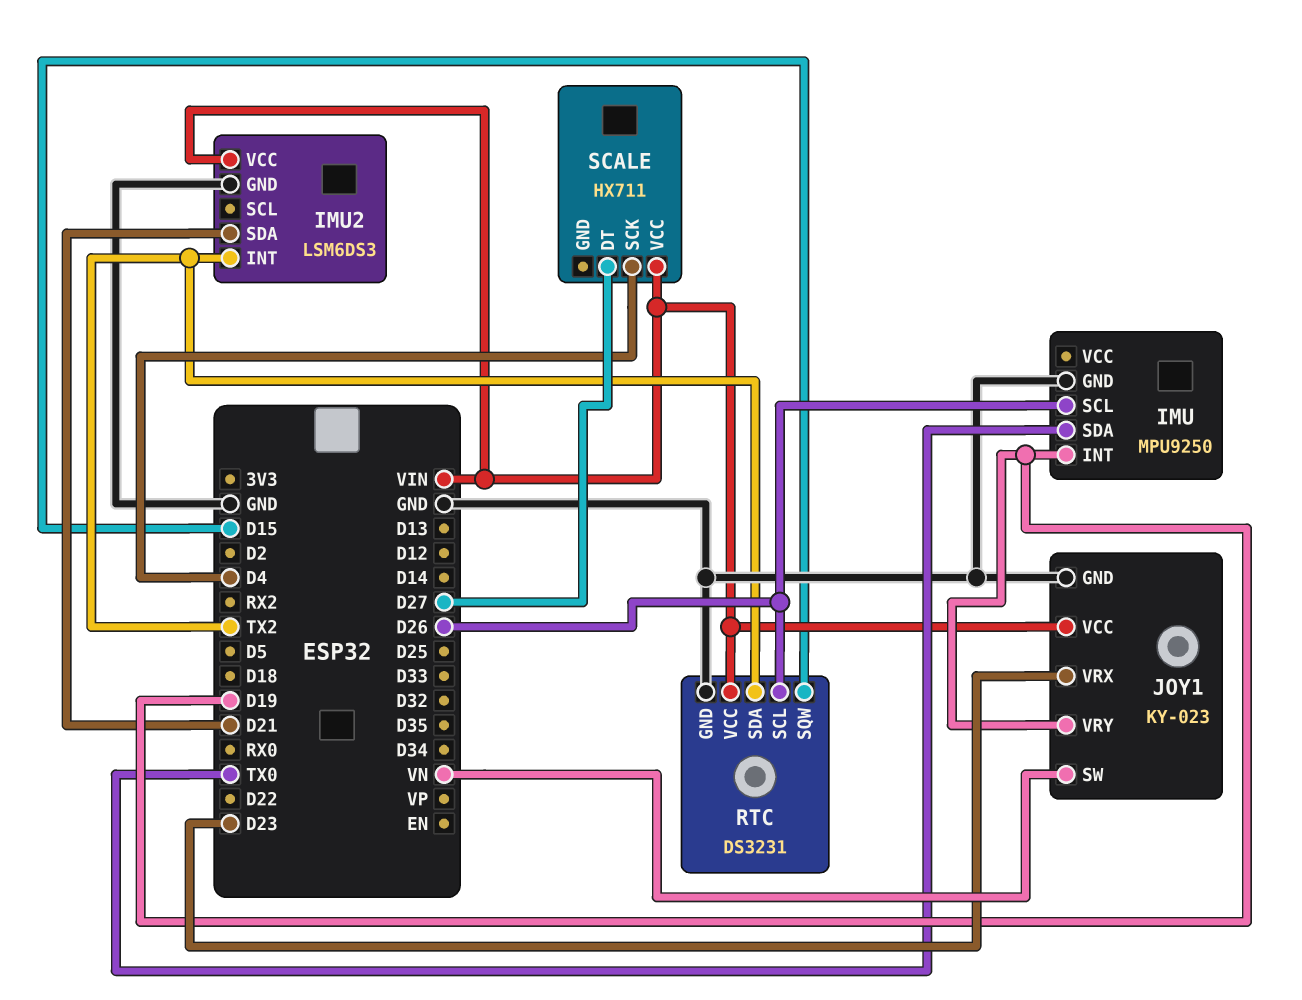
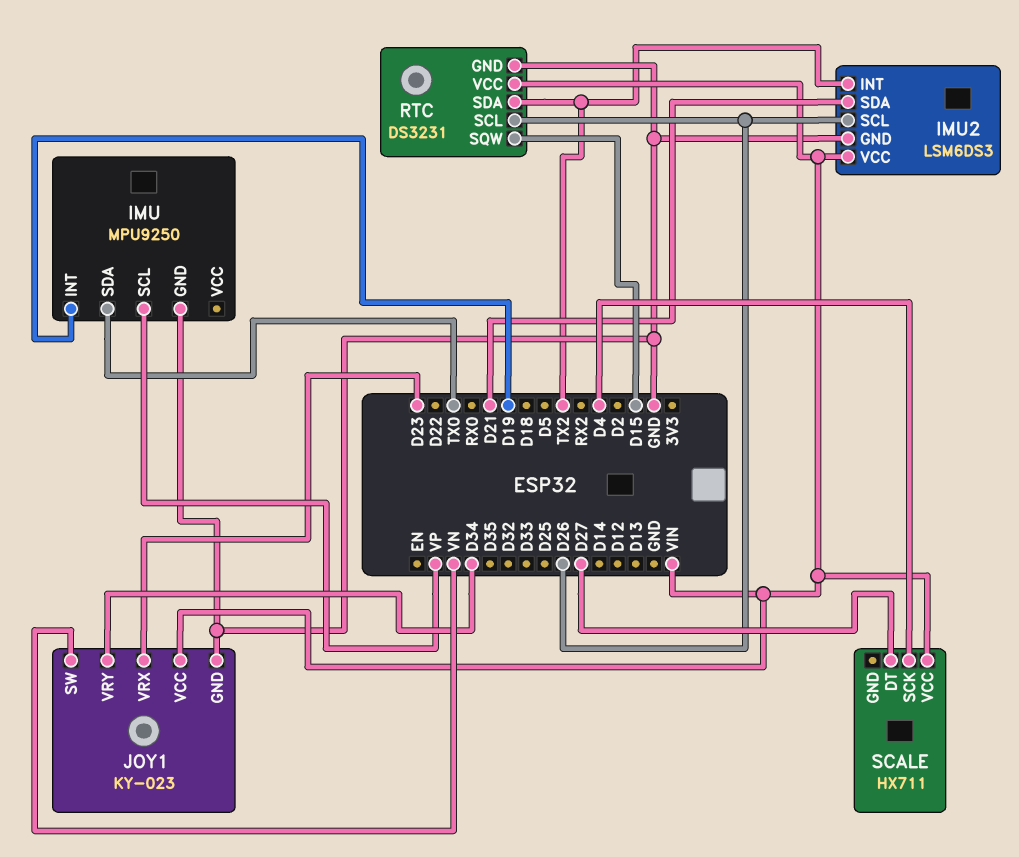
IMU pin SCL: D26 -> VP
IMU2 pin SCL: none -> D26
JOY1 pin VRY: D19 -> D34

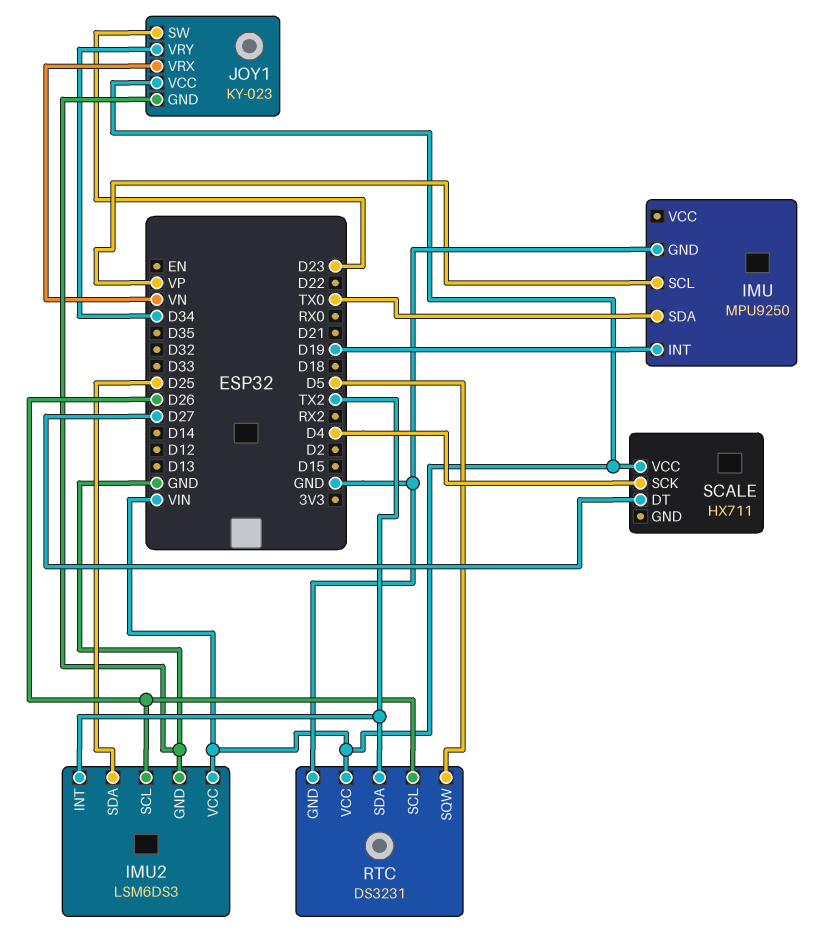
IMU2 pin SDA: D21 -> D25
JOY1 pin SW: VN -> D23
JOY1 pin VRX: D23 -> VN
RTC pin SQW: D15 -> D5

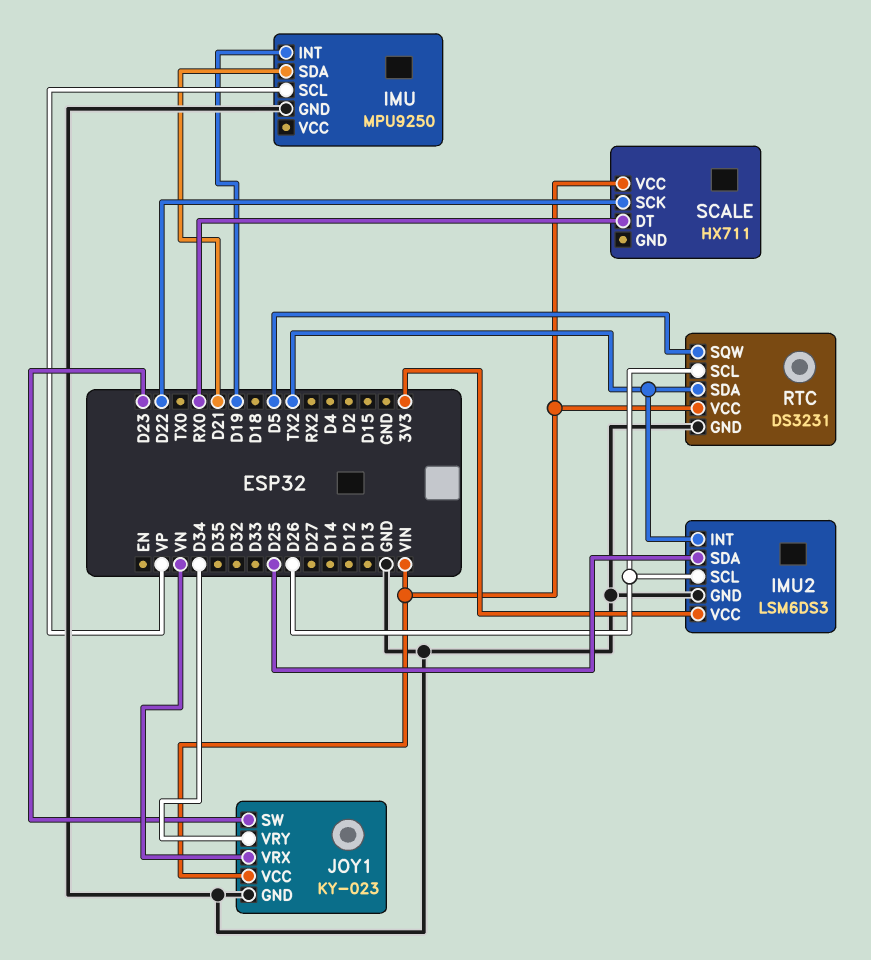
IMU pin SDA: TX0 -> D21
IMU2 pin VCC: VIN -> 3V3
SCALE pin DT: D27 -> RX0
SCALE pin SCK: D4 -> D22

